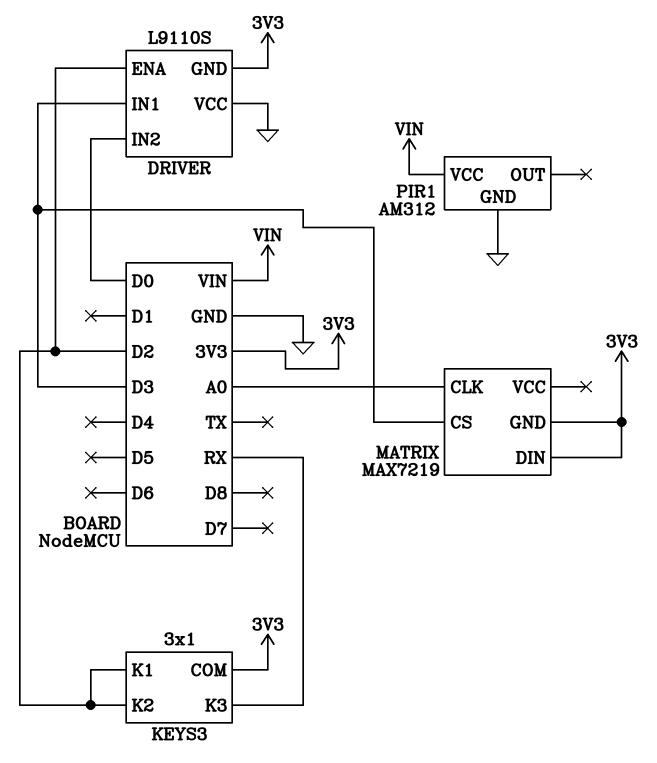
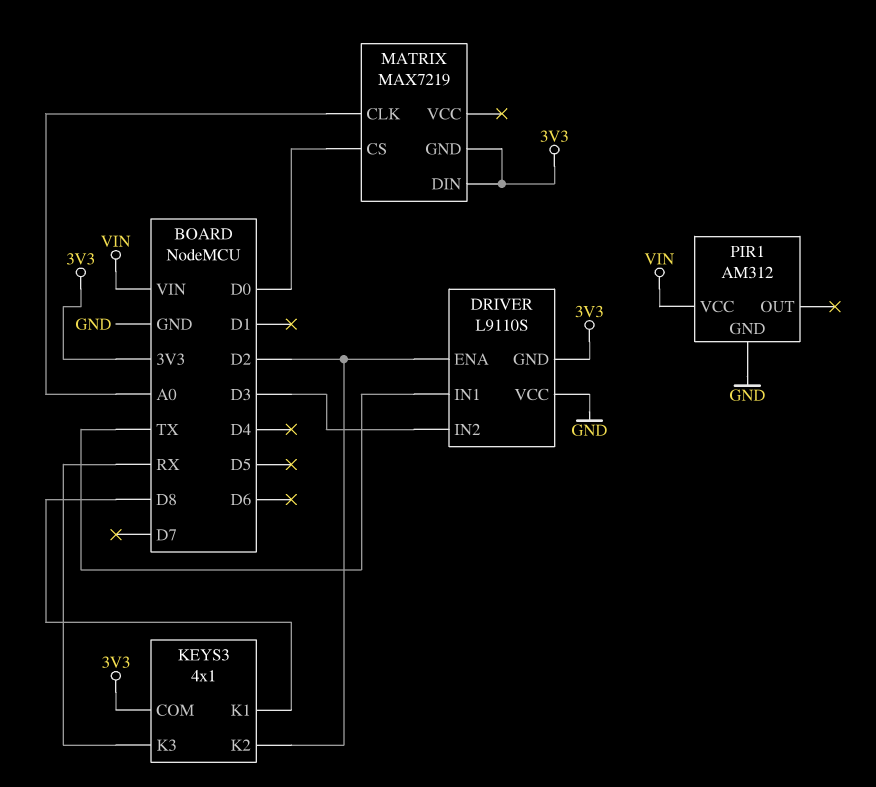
DRIVER pin IN1: D3 -> TX
DRIVER pin IN2: D0 -> D3
KEYS3: 3x1 -> 4x1
KEYS3 pin K1: D2 -> D8
MATRIX pin CS: D3 -> D0

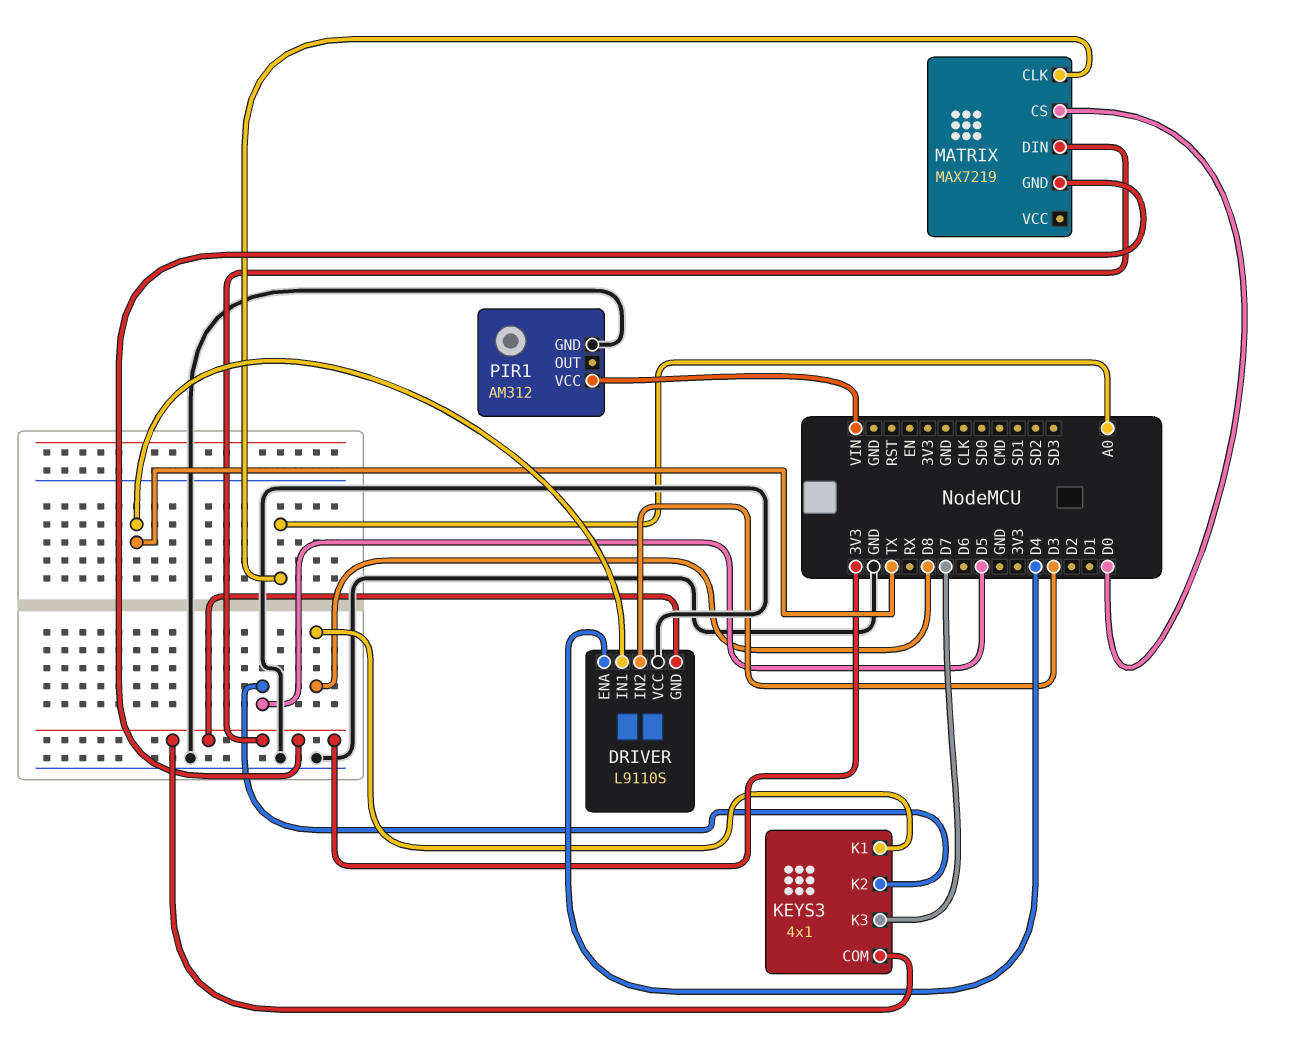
DRIVER pin ENA: D2 -> D4
KEYS3 pin K2: D2 -> D5
KEYS3 pin K3: RX -> D7

